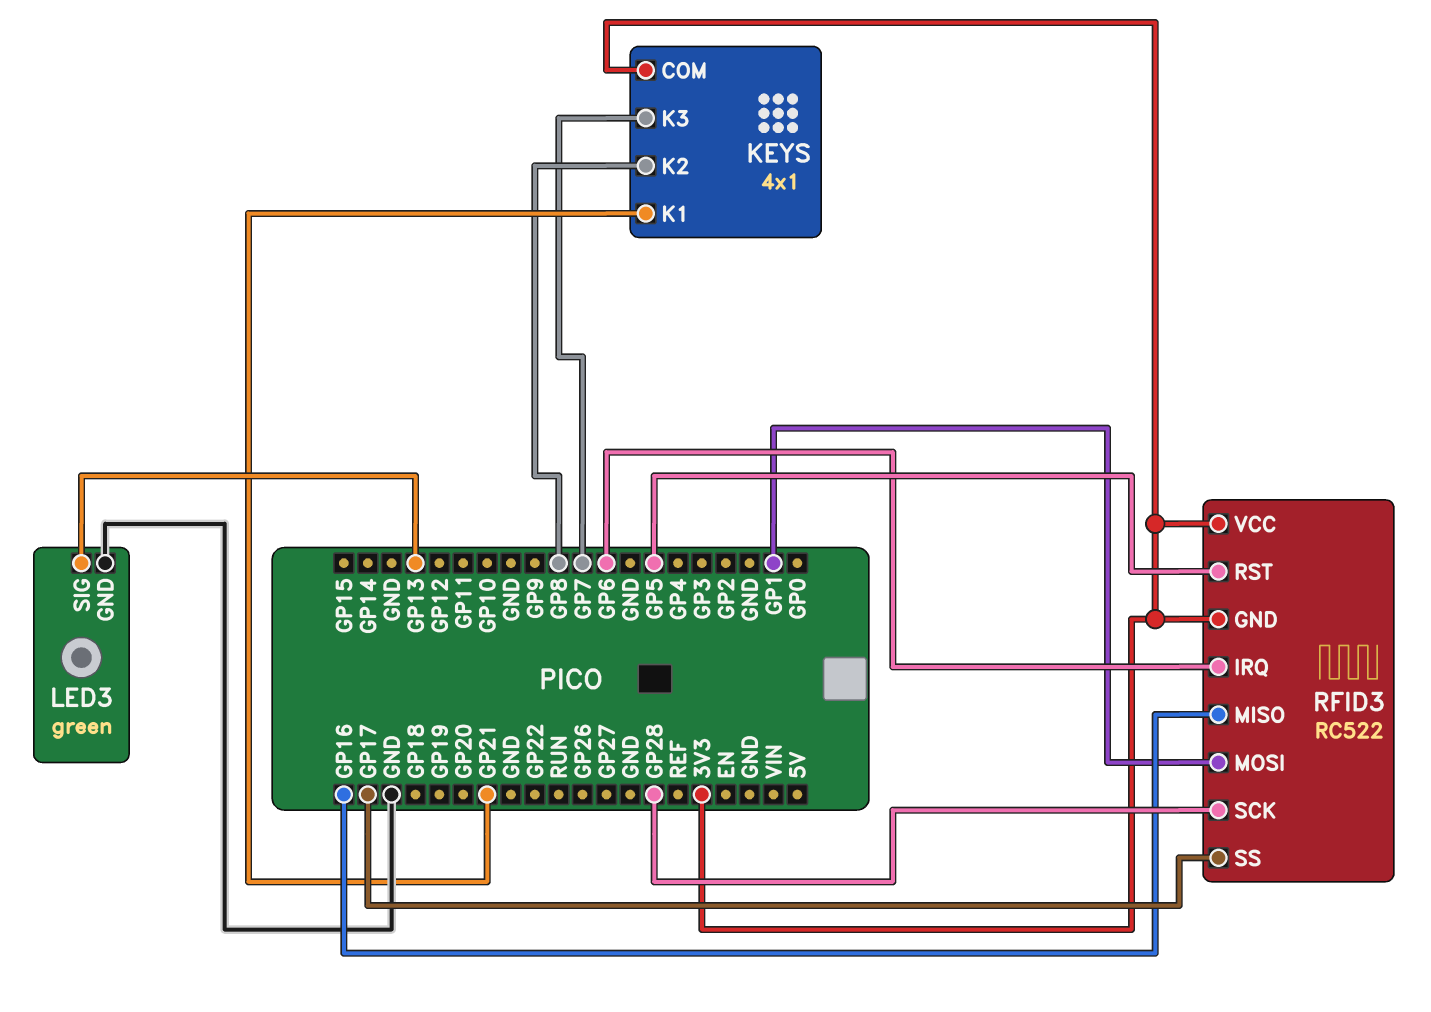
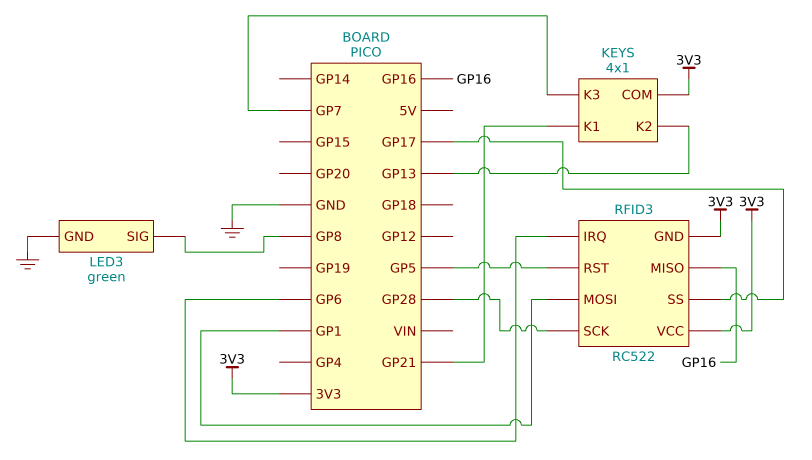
KEYS pin K2: GP8 -> GP13
LED3 pin SIG: GP13 -> GP8

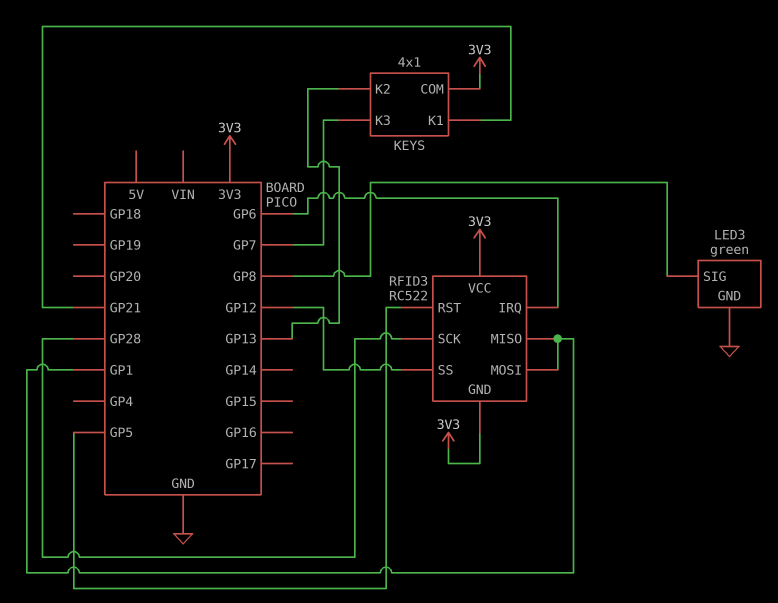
RFID3 pin MISO: GP16 -> GP1
RFID3 pin SS: GP17 -> GP12

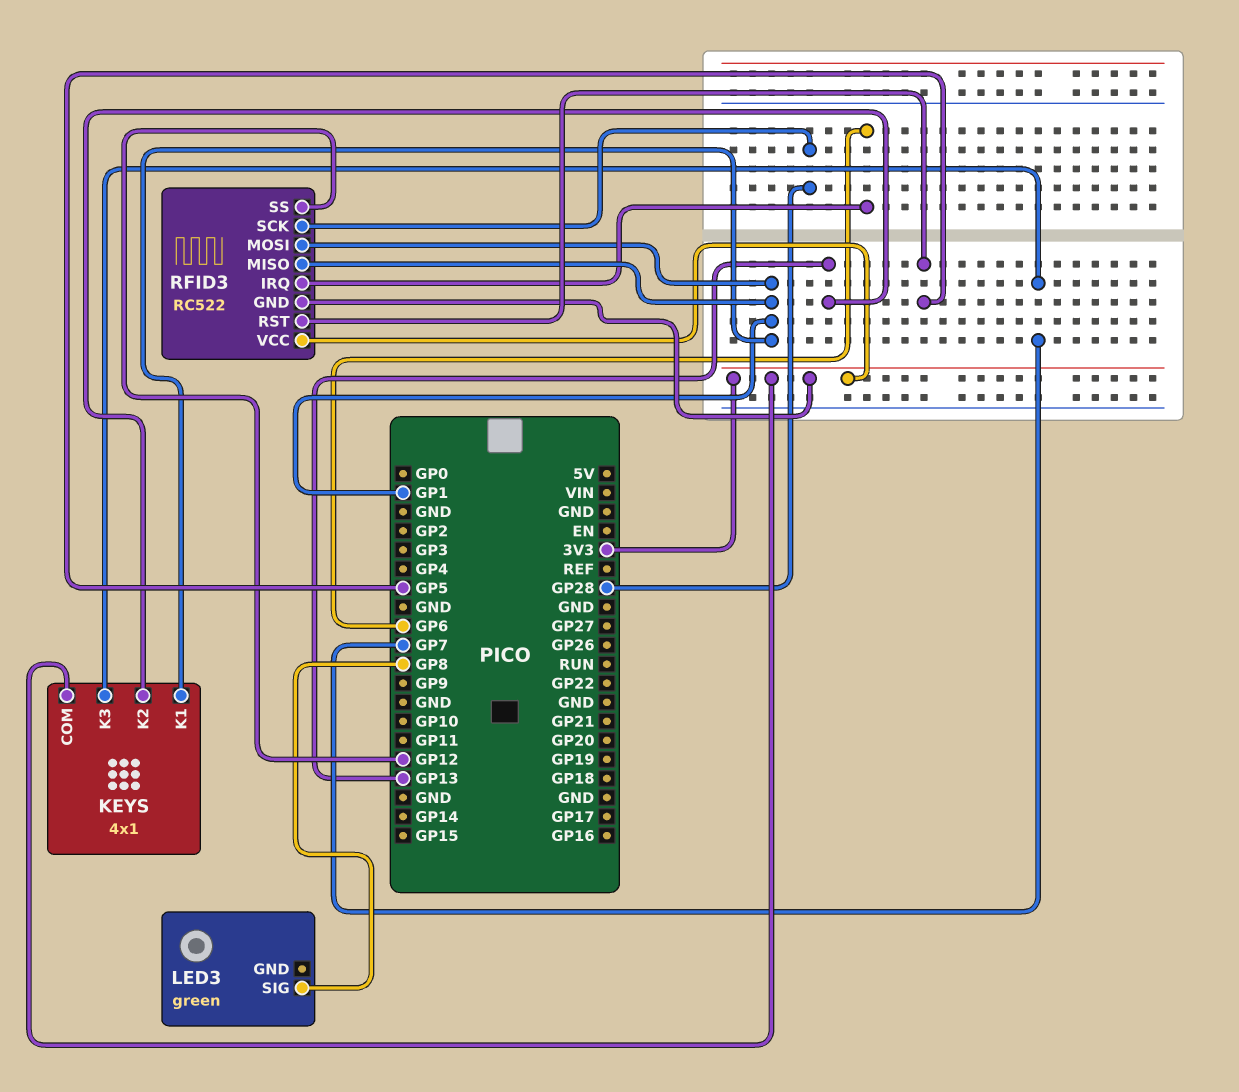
KEYS pin K1: GP21 -> GP1
LED3 pin GND: GND -> none

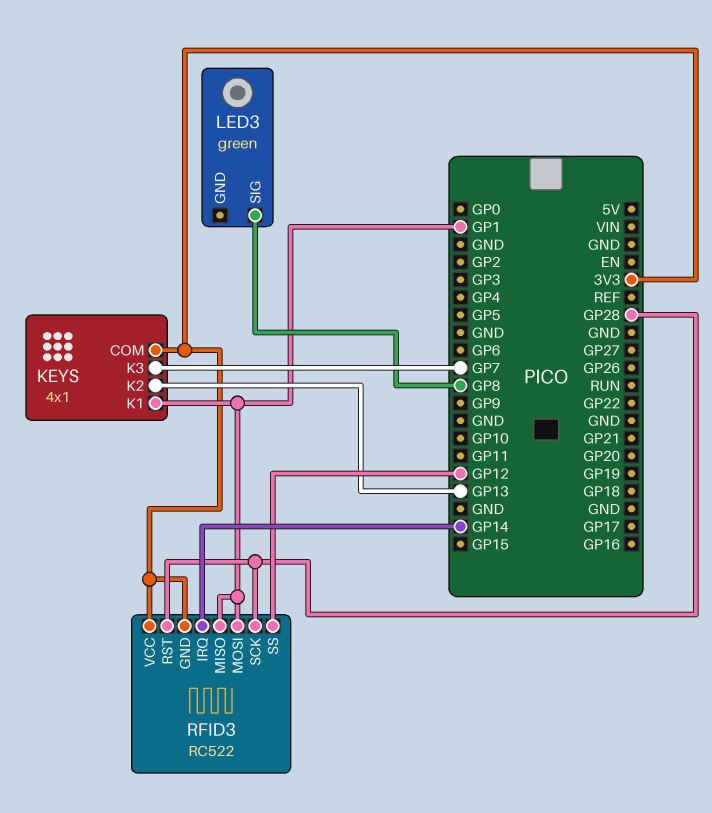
RFID3 pin IRQ: GP6 -> GP14
RFID3 pin RST: GP5 -> GP28

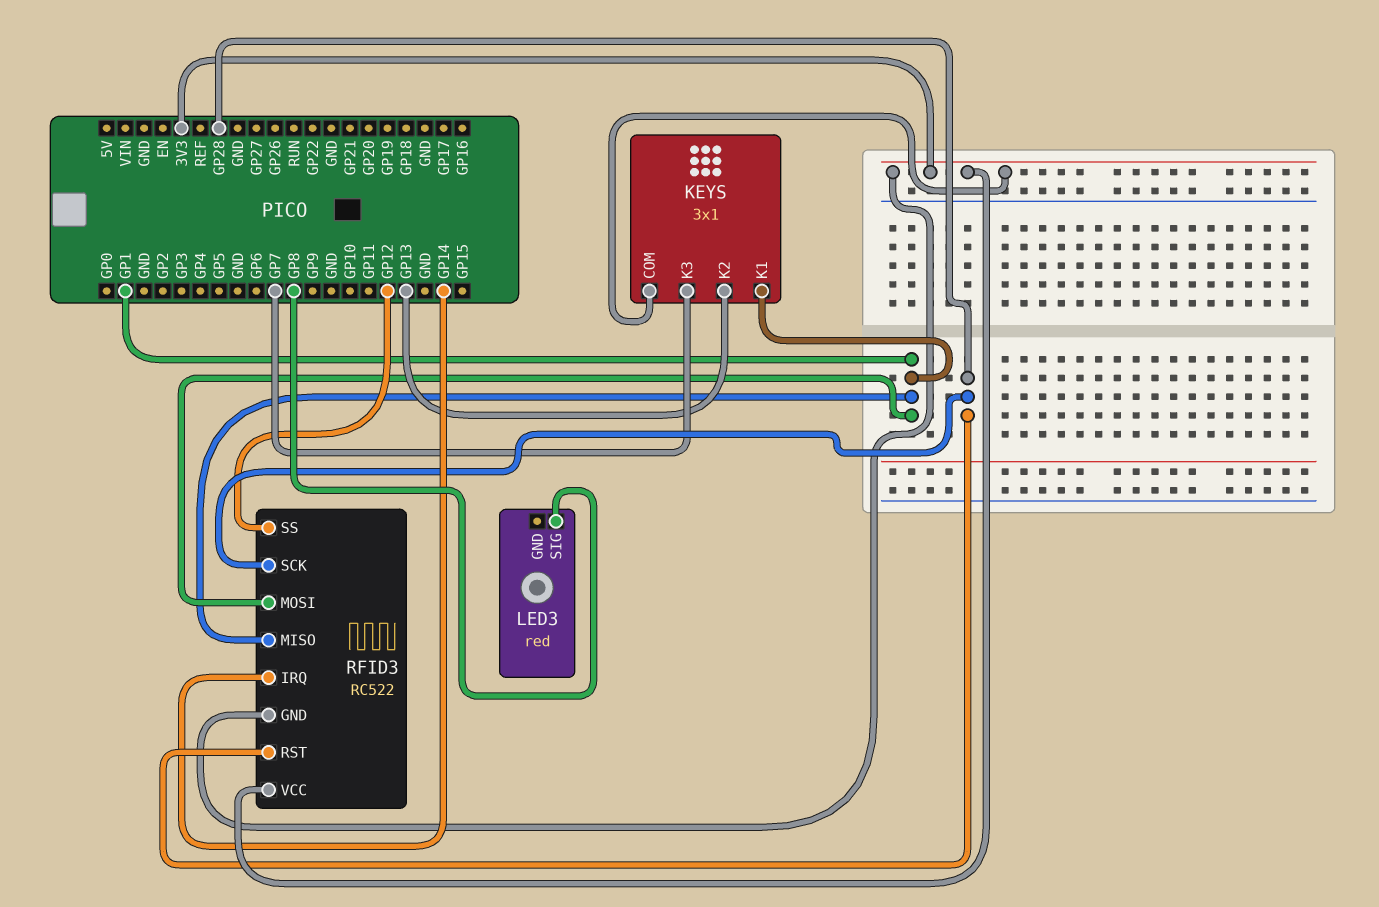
KEYS: 4x1 -> 3x1
LED3: green -> red

